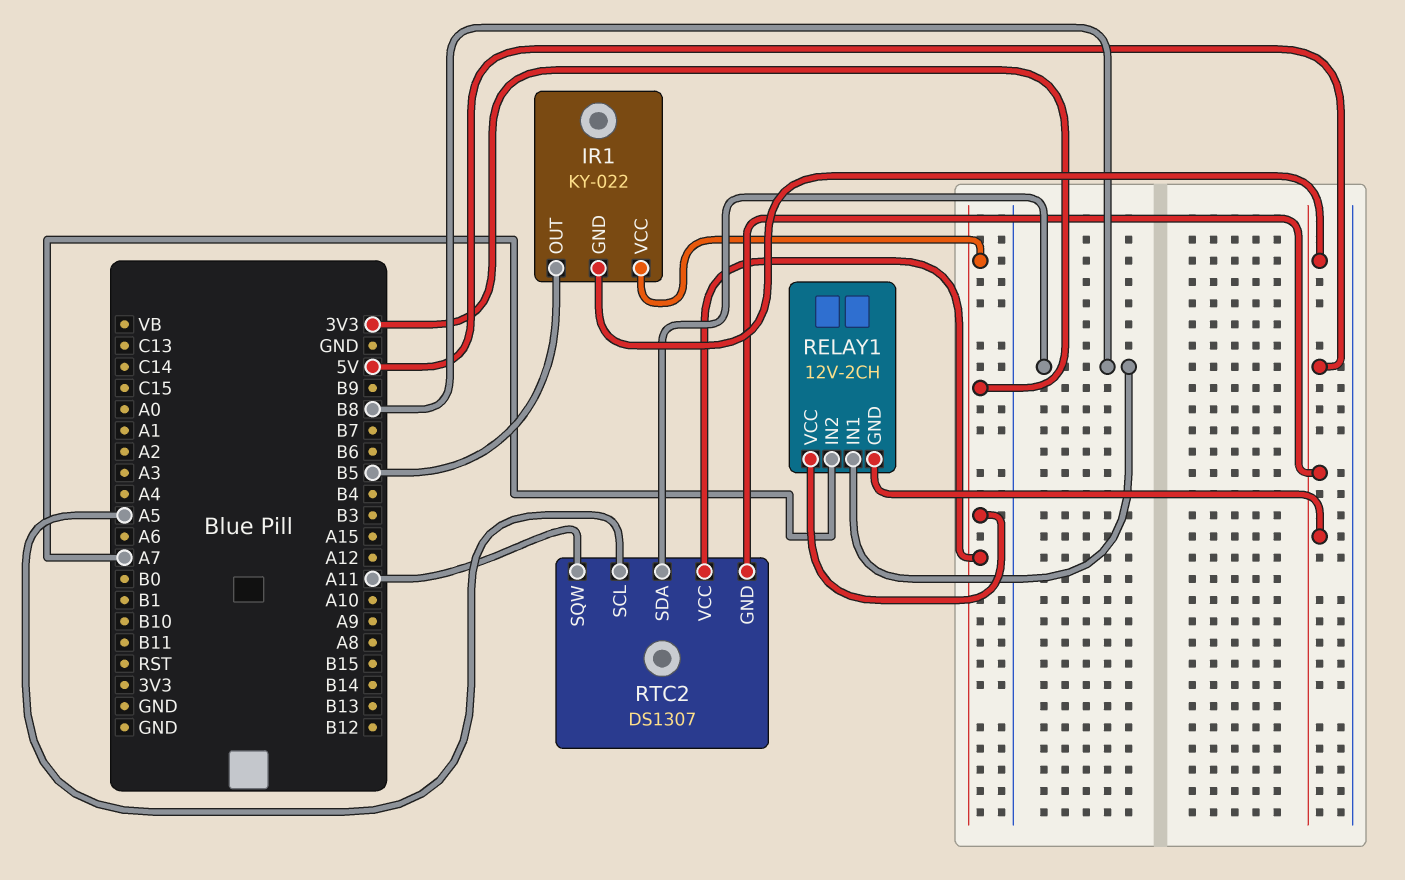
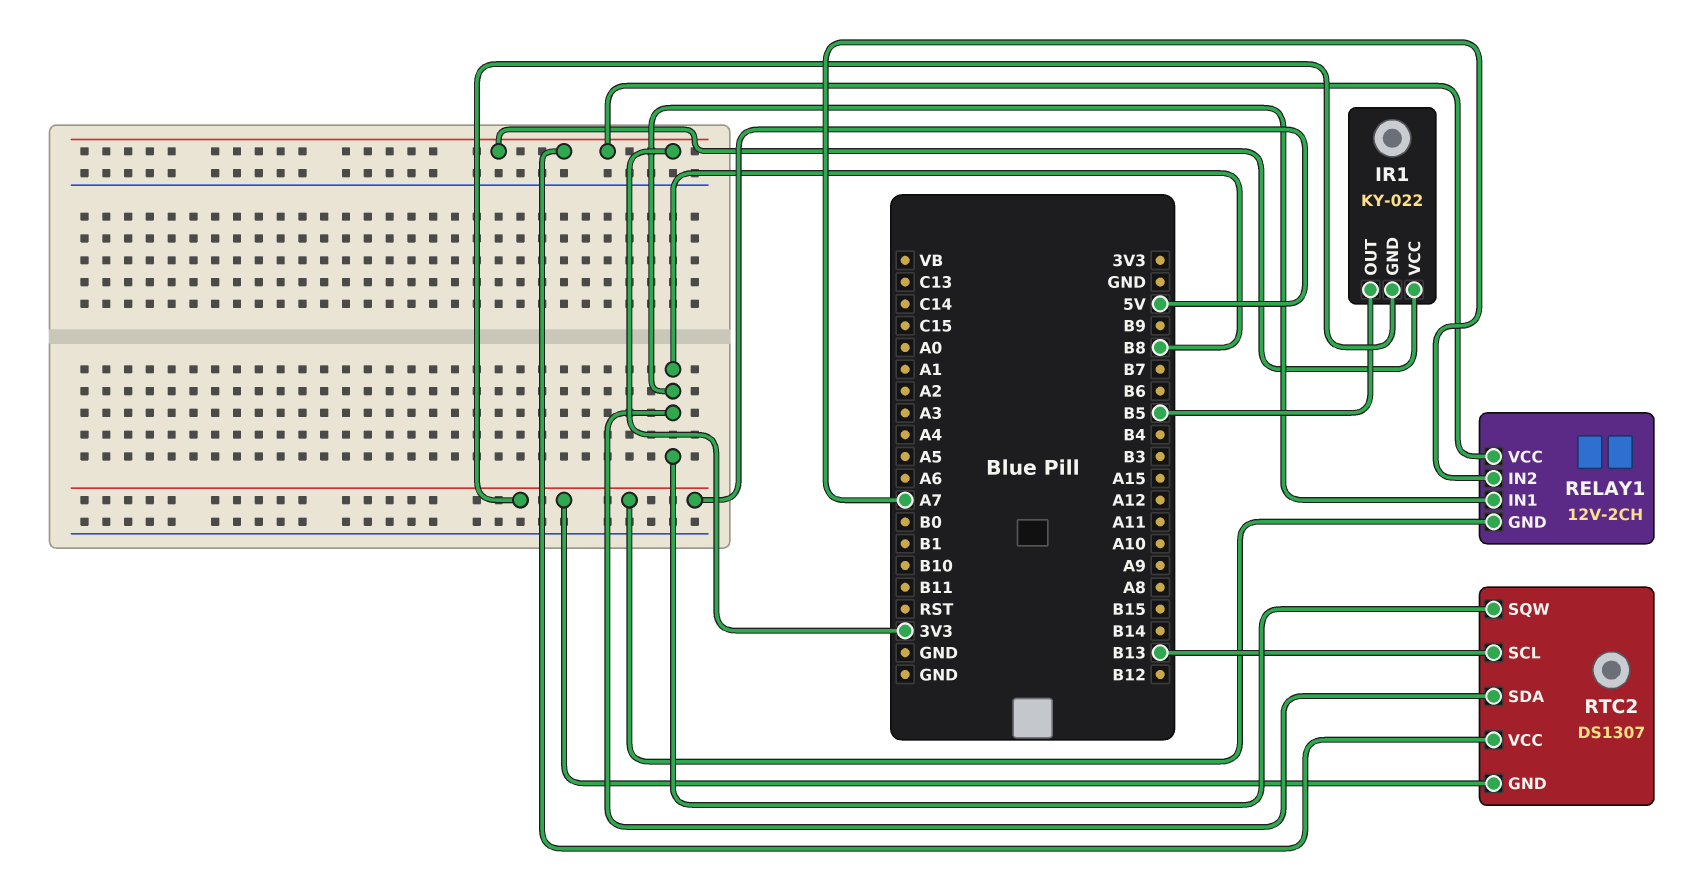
RTC2 pin SCL: A5 -> B13
RTC2 pin SQW: A11 -> B8

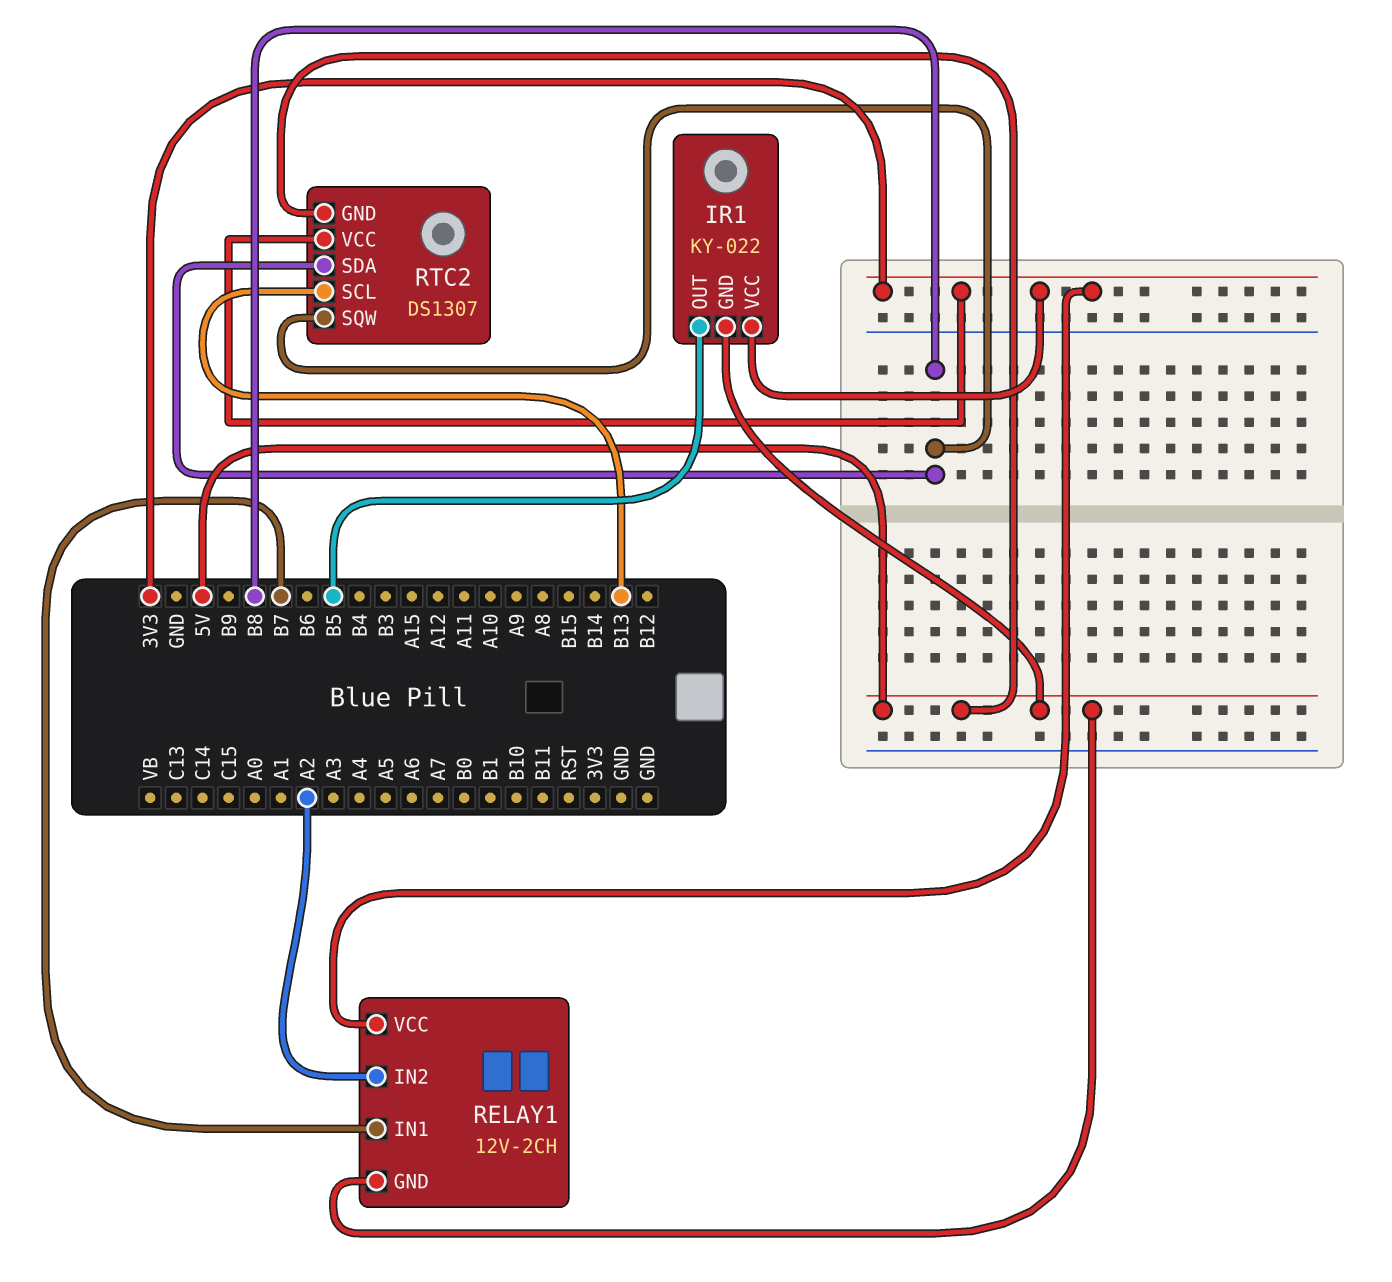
RELAY1 pin IN1: B8 -> B7
RELAY1 pin IN2: A7 -> A2

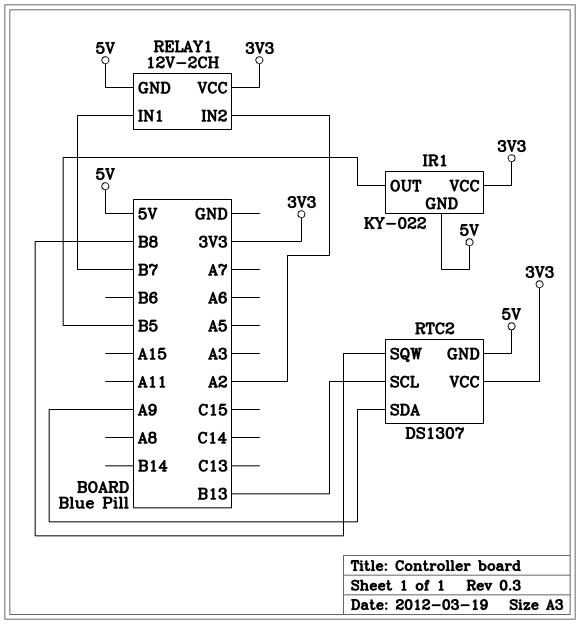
RTC2 pin SDA: B8 -> A9

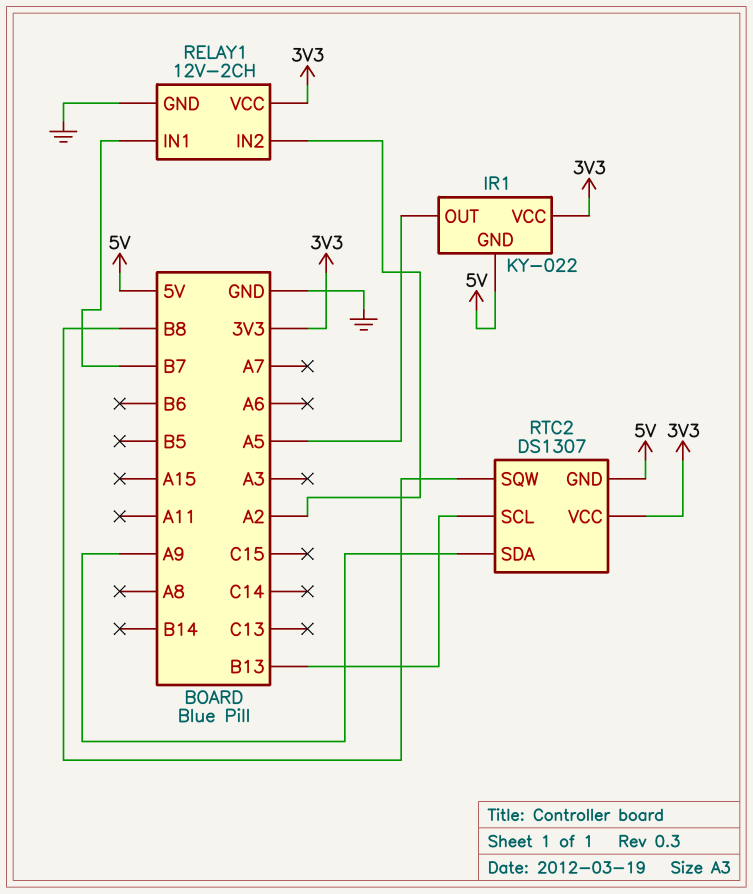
IR1 pin OUT: B5 -> A5
RELAY1 pin GND: 5V -> GND

